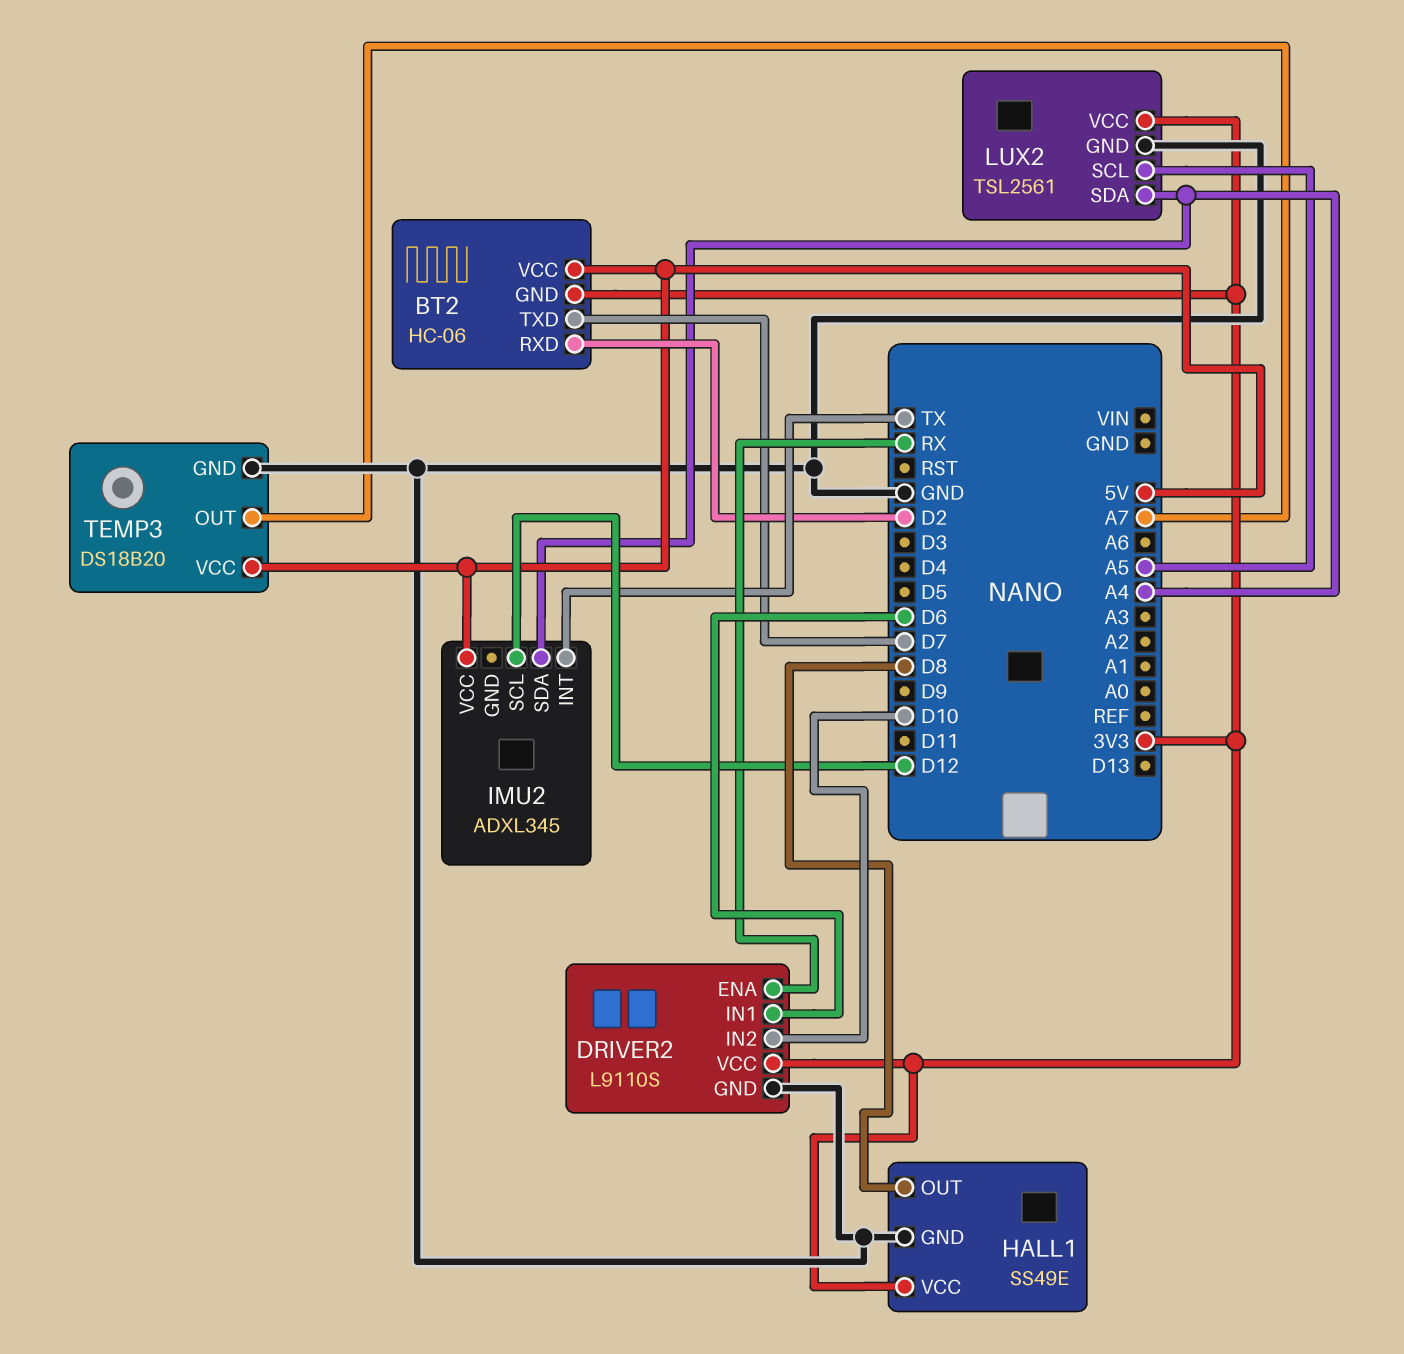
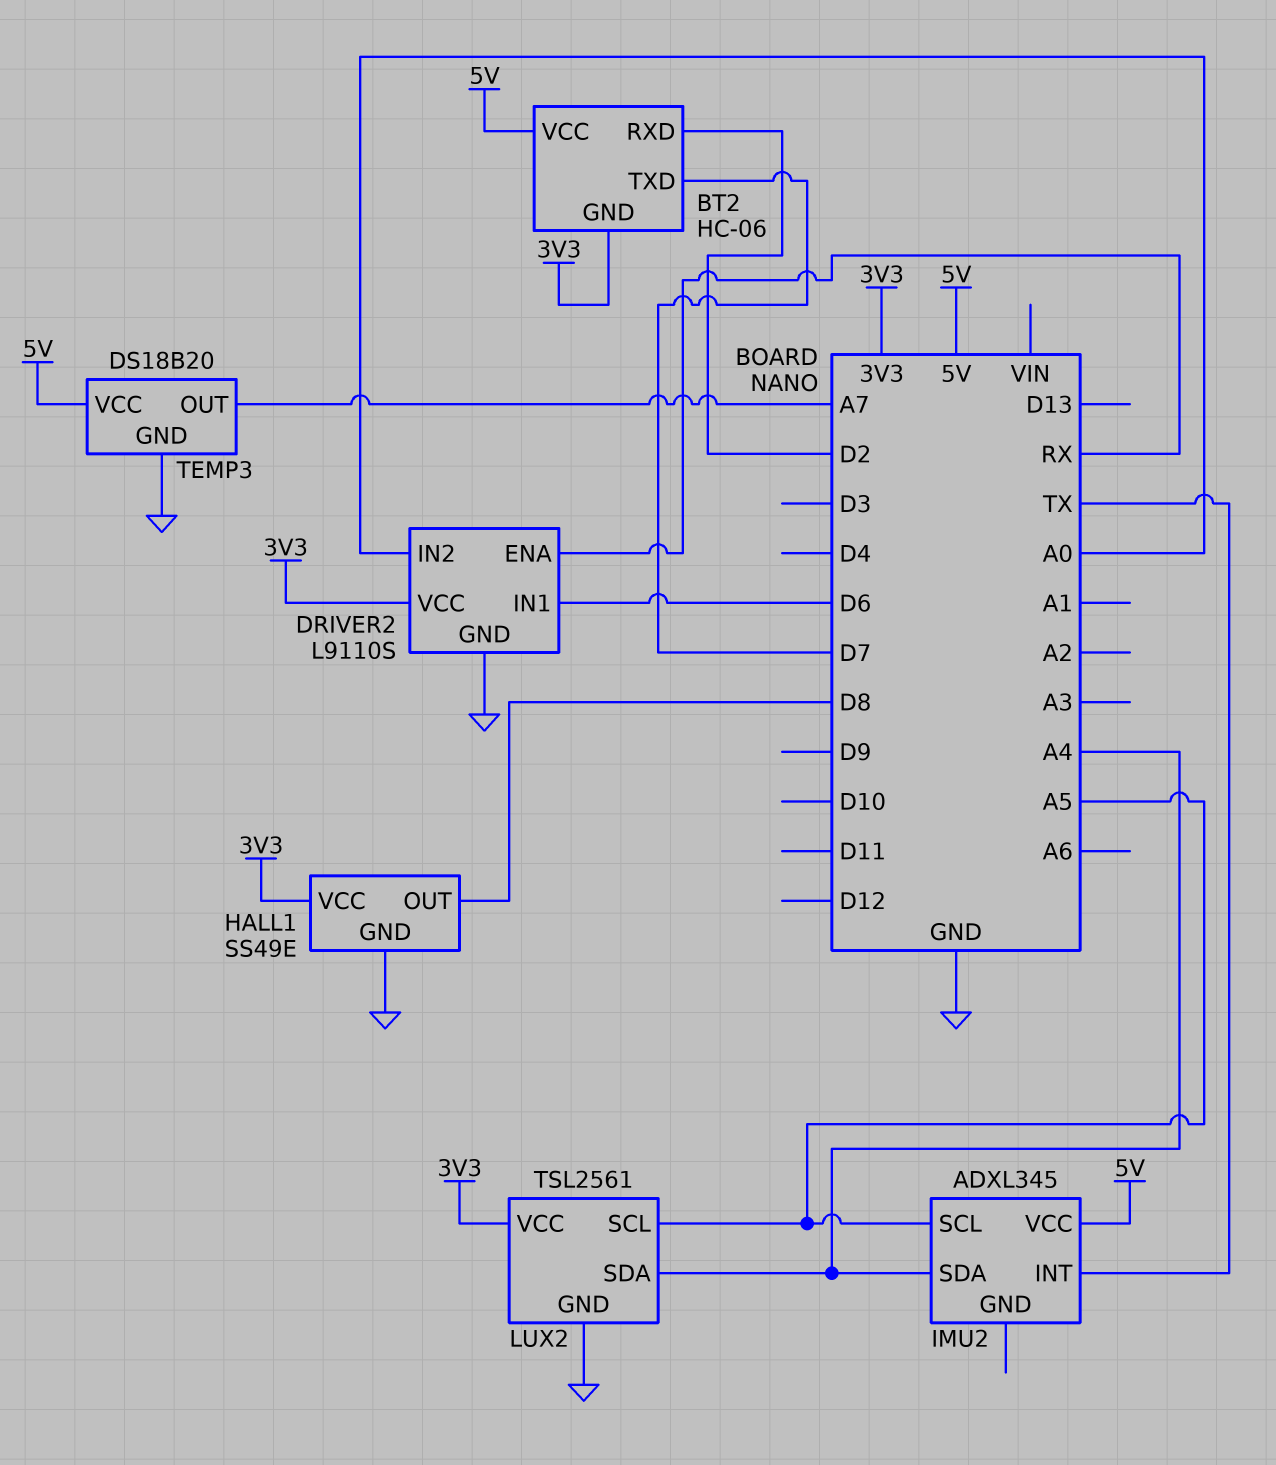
DRIVER2 pin IN2: D10 -> A0
IMU2 pin SCL: D12 -> A5

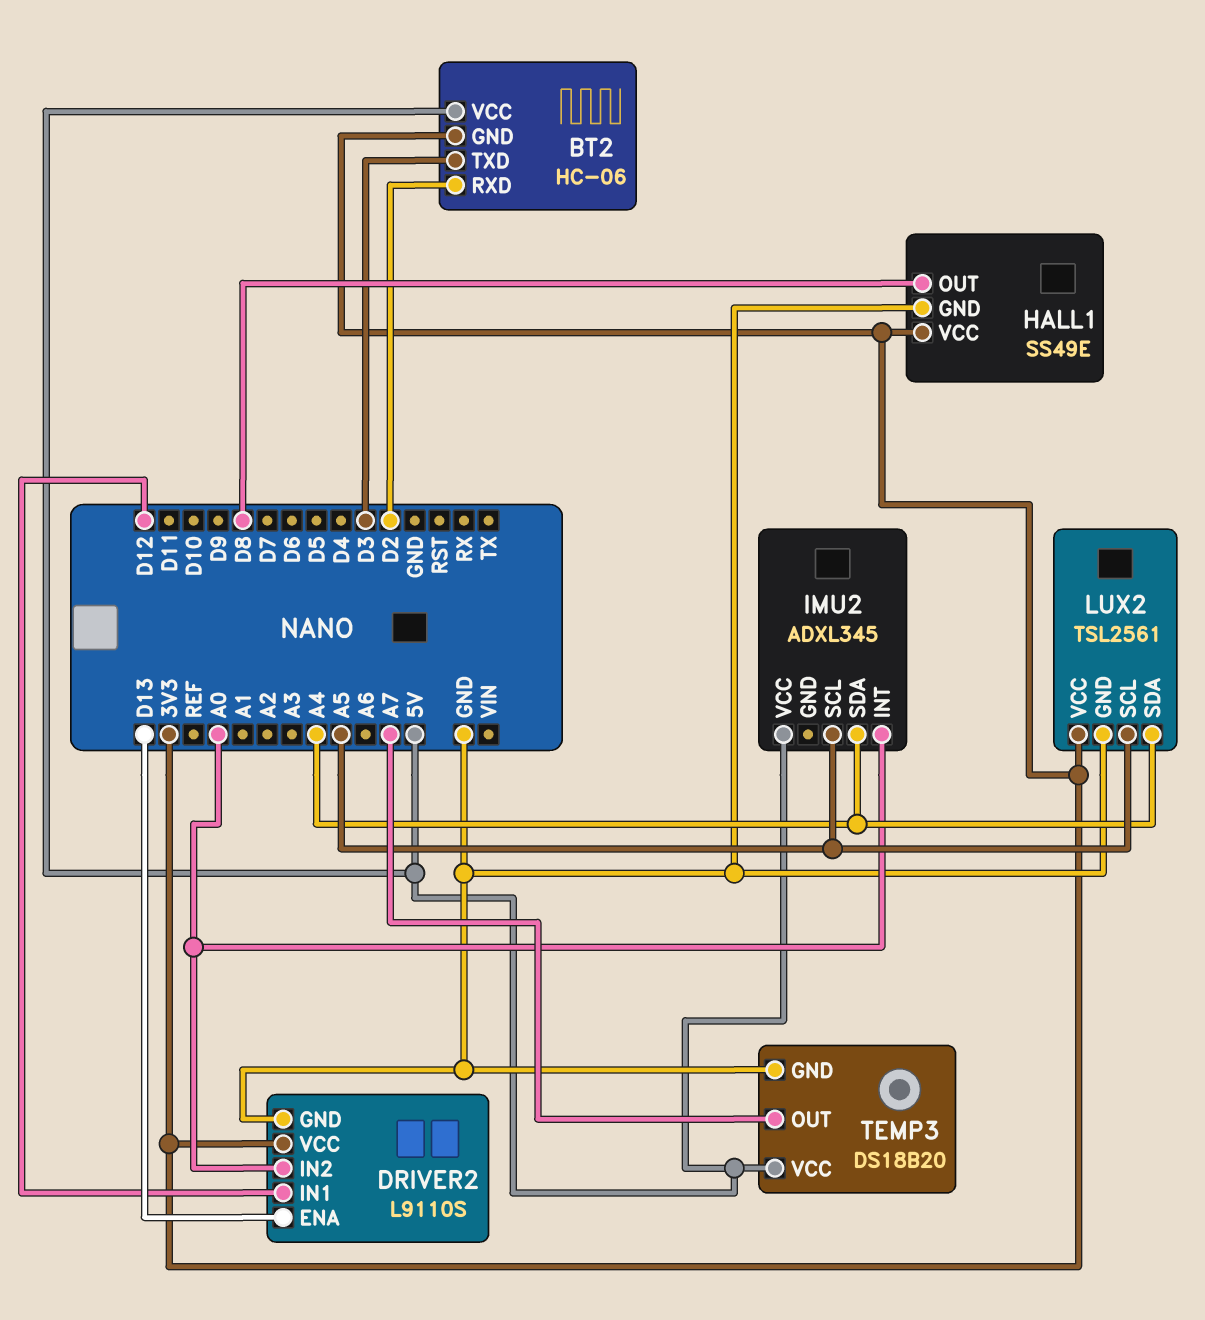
BT2 pin TXD: D7 -> D3
DRIVER2 pin ENA: RX -> D13
DRIVER2 pin IN1: D6 -> D12
IMU2 pin INT: TX -> A0

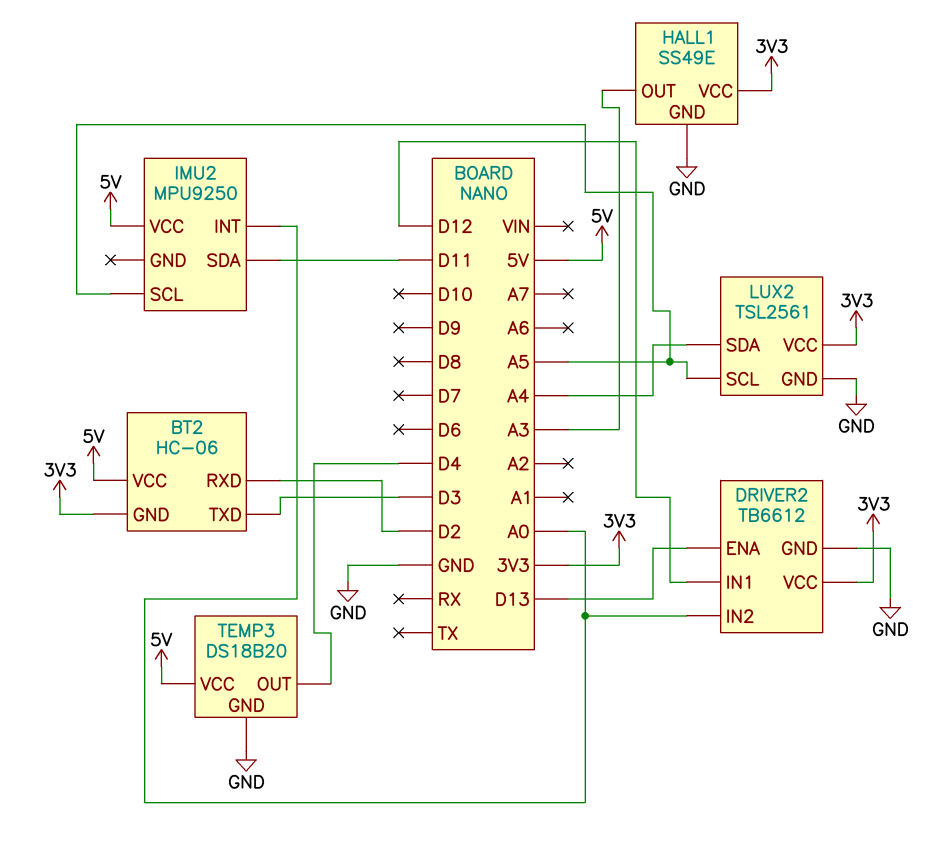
DRIVER2: L9110S -> TB6612
HALL1 pin OUT: D8 -> A3
IMU2: ADXL345 -> MPU9250
IMU2 pin SDA: A4 -> D11
TEMP3 pin OUT: A7 -> D4

